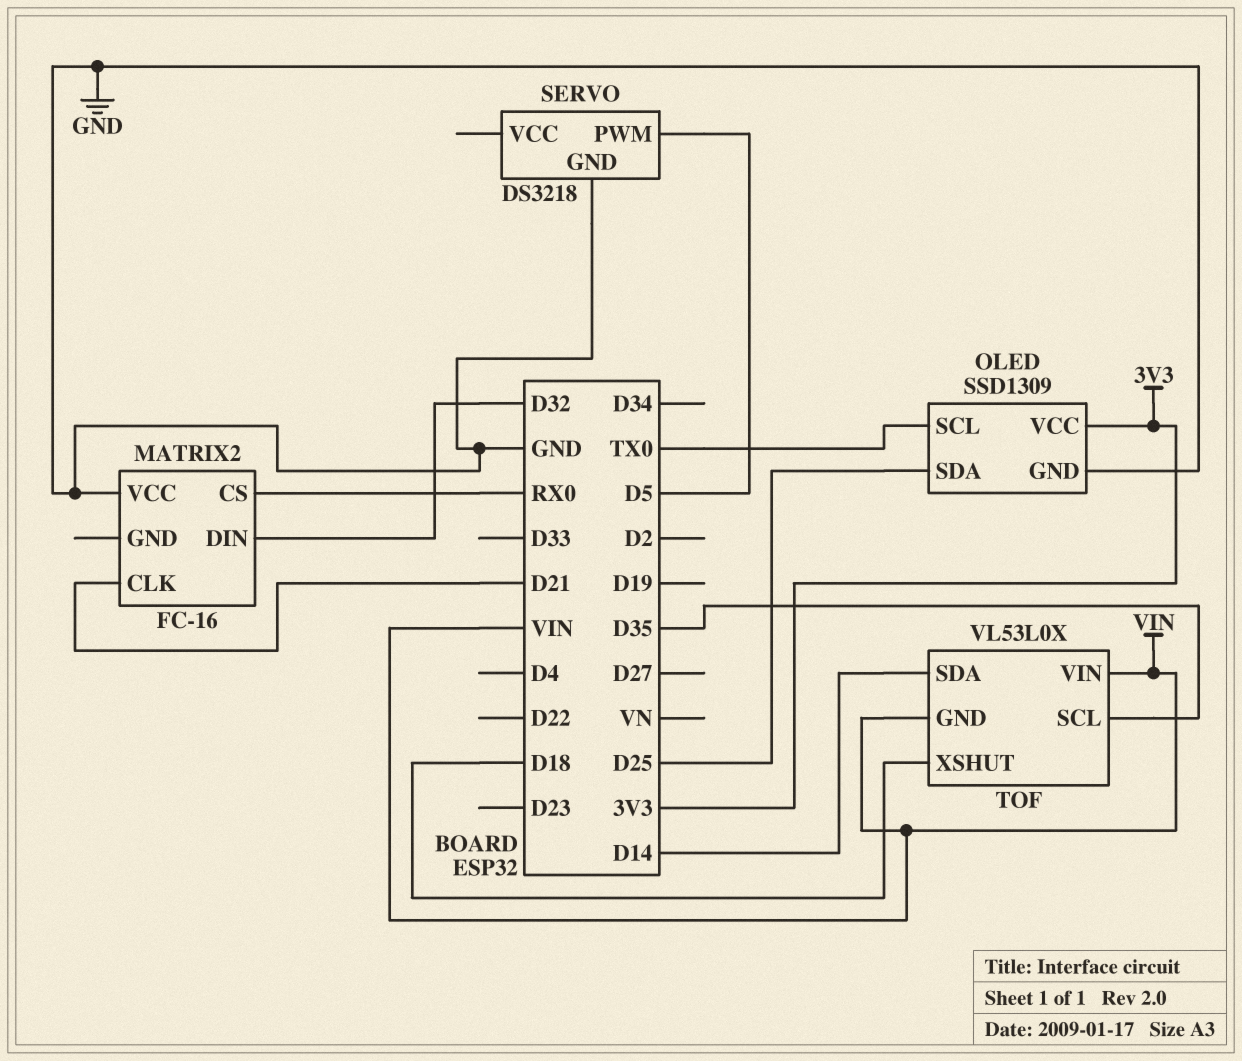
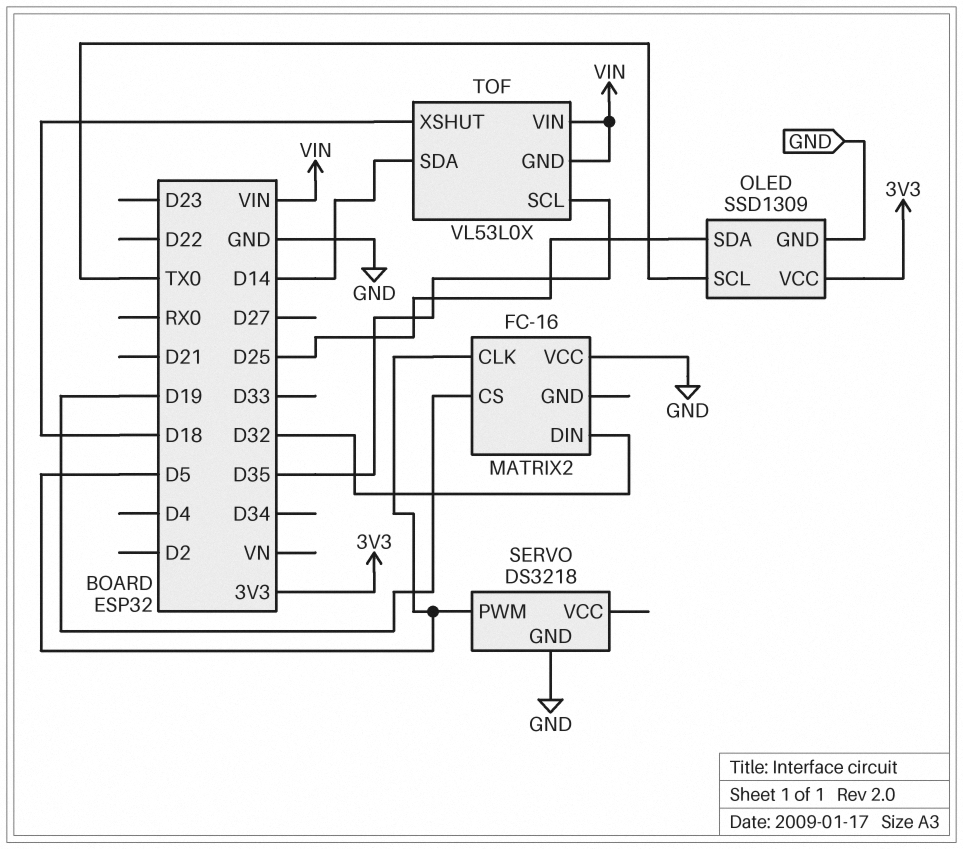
MATRIX2 pin CLK: D21 -> D5
MATRIX2 pin CS: RX0 -> D19

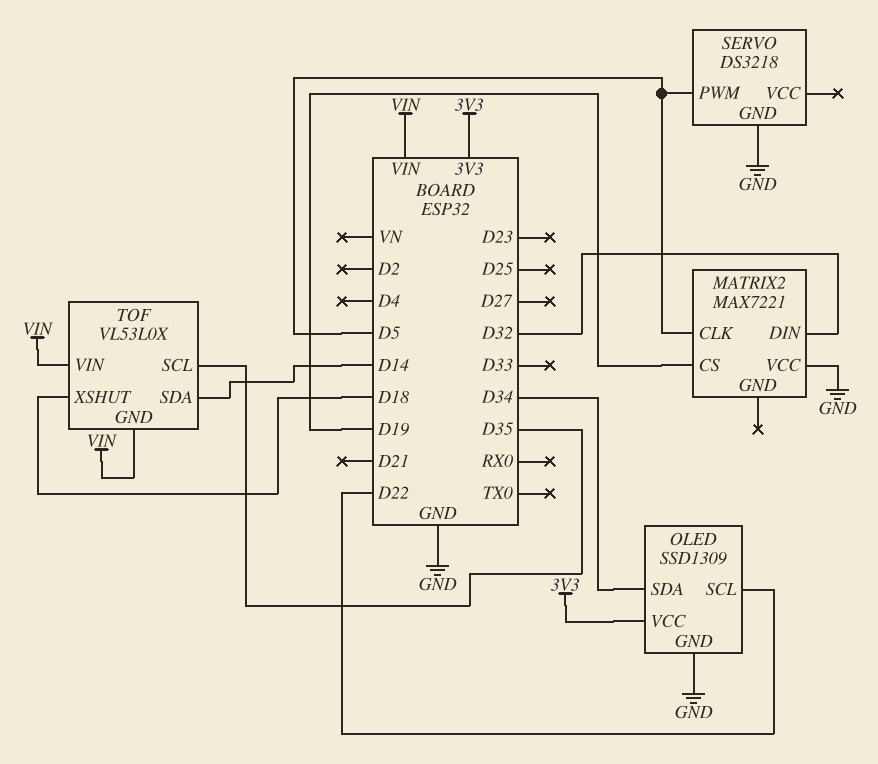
MATRIX2: FC-16 -> MAX7221
OLED pin SCL: TX0 -> D22
OLED pin SDA: D25 -> D34

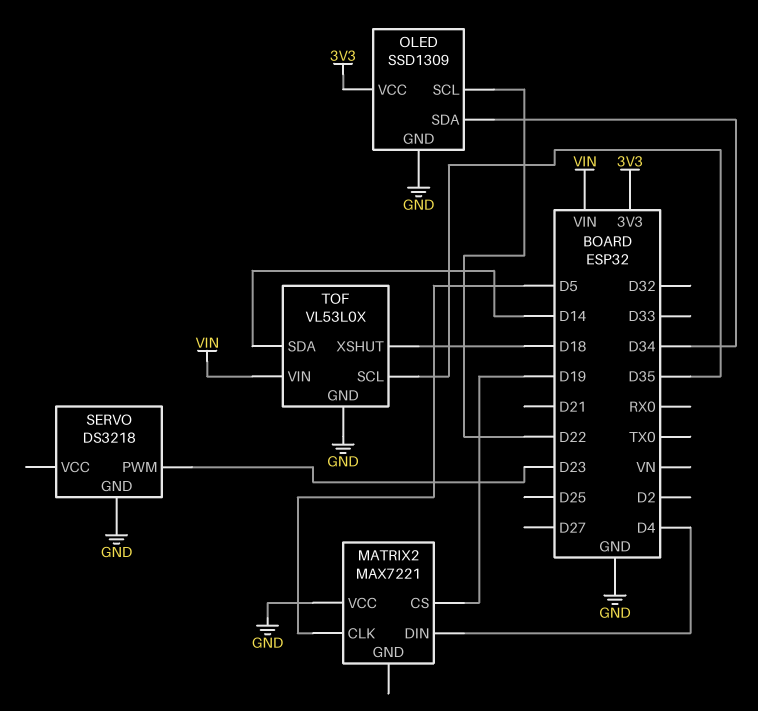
MATRIX2 pin DIN: D32 -> D4
SERVO pin PWM: D5 -> D23
TOF pin GND: VIN -> GND

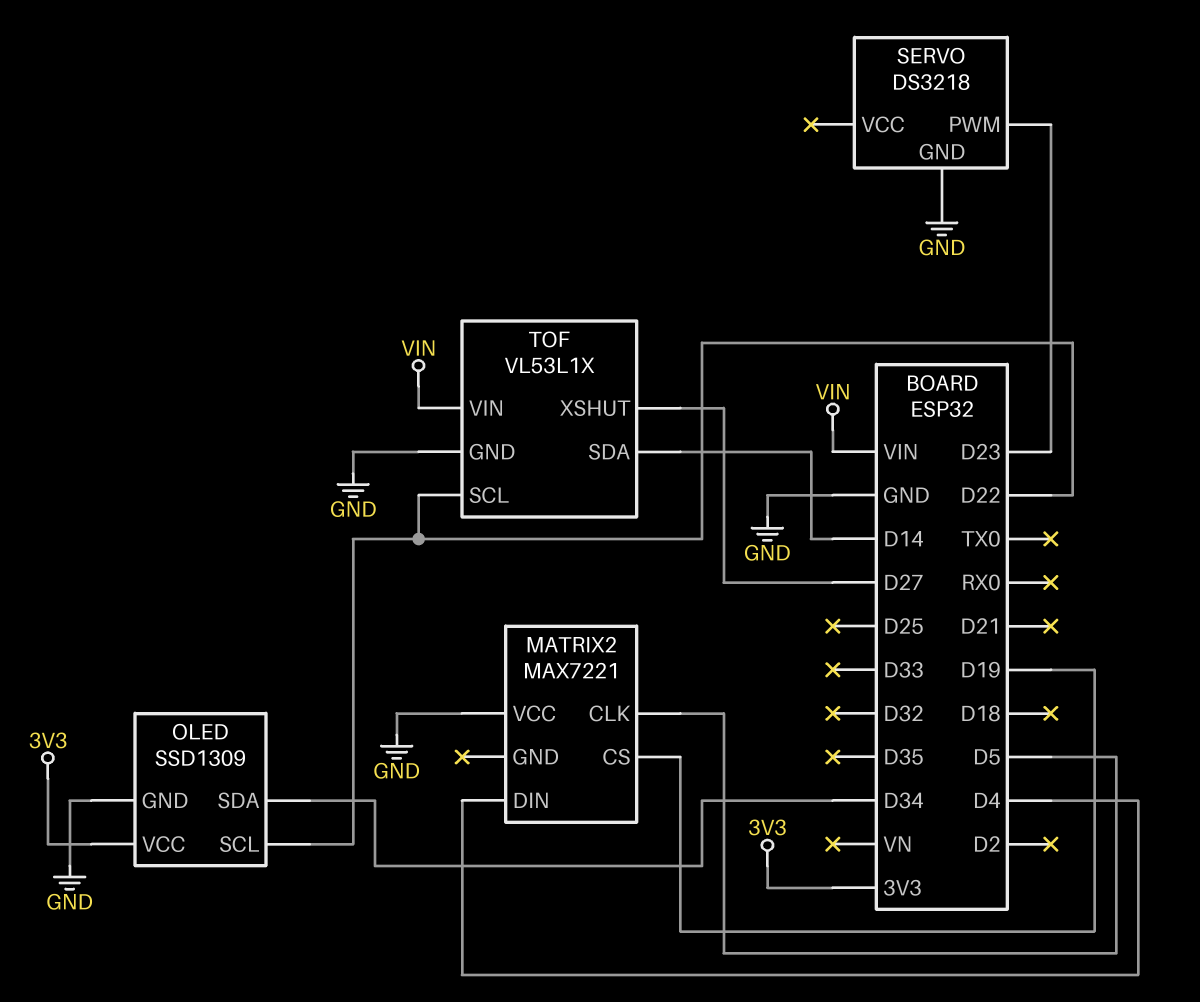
TOF: VL53L0X -> VL53L1X
TOF pin SCL: D35 -> D22
TOF pin XSHUT: D18 -> D27

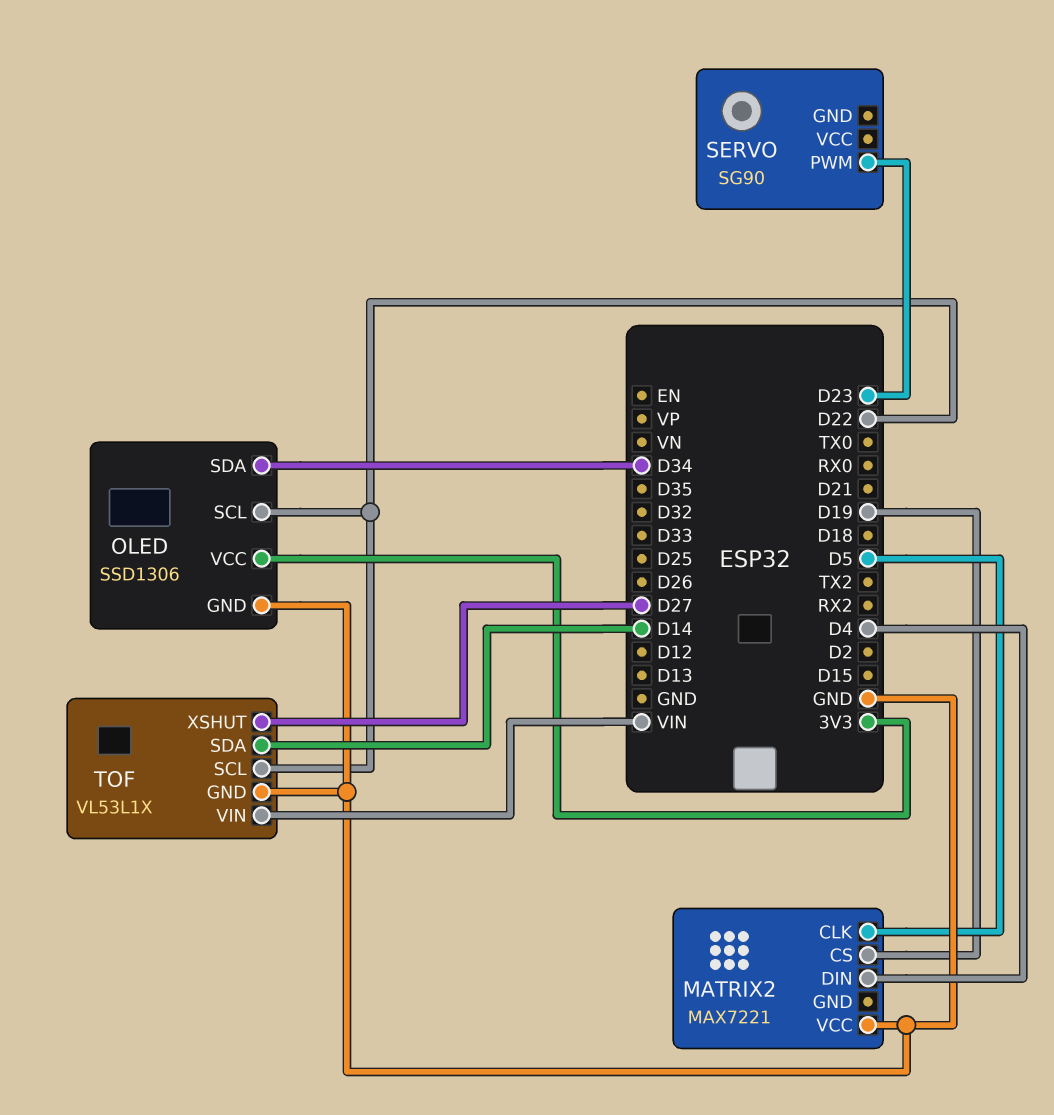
OLED: SSD1309 -> SSD1306
SERVO: DS3218 -> SG90
SERVO pin GND: GND -> none

